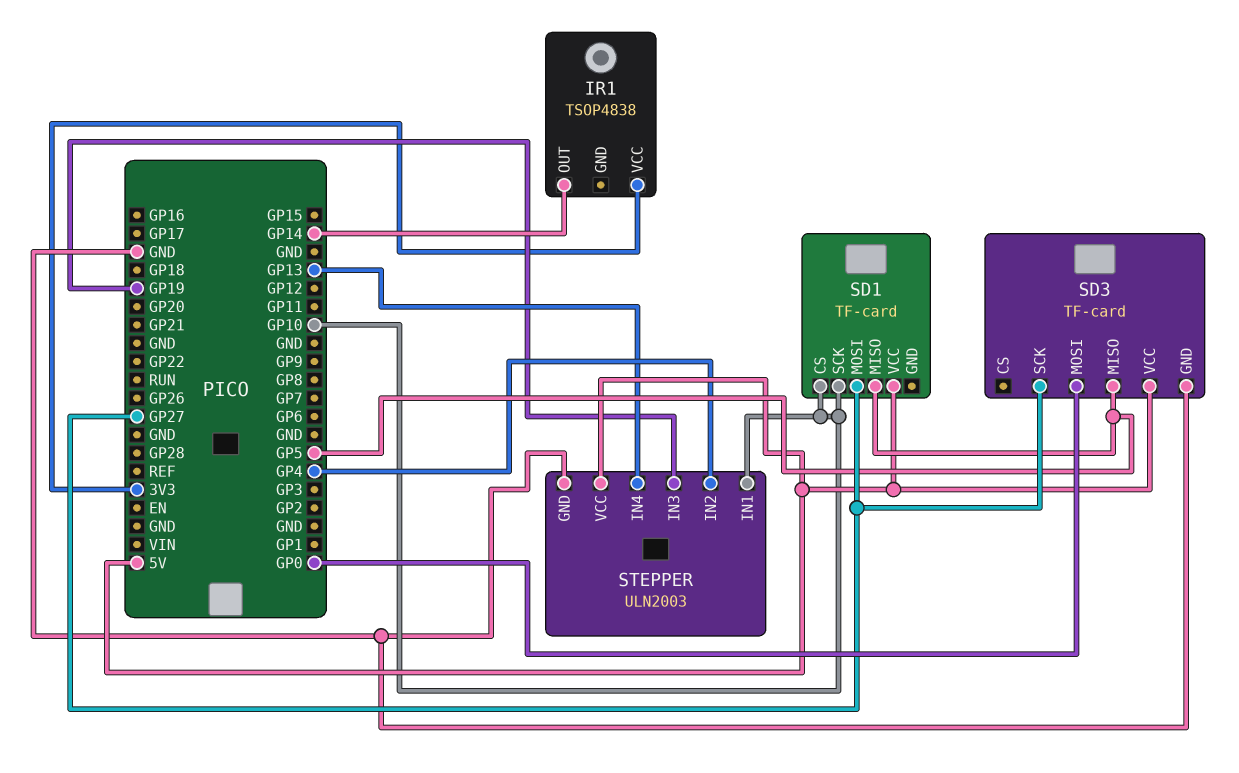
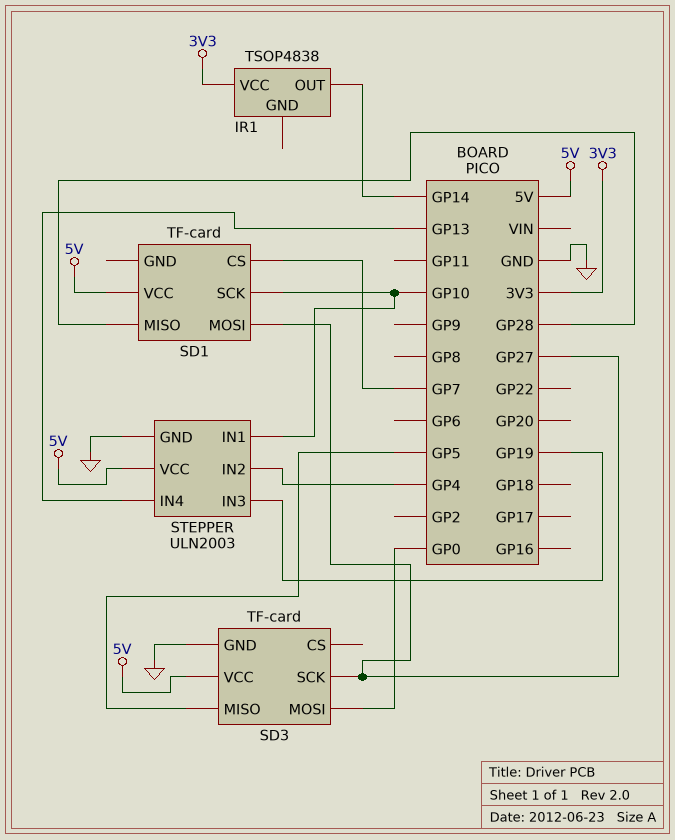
SD1 pin CS: GP10 -> GP7
SD1 pin MISO: GP5 -> GP28

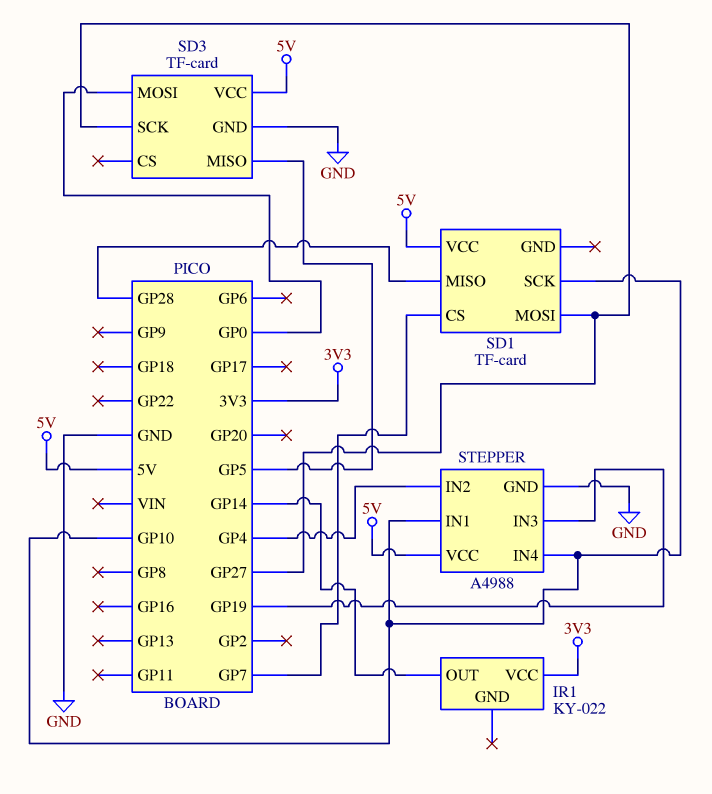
IR1: TSOP4838 -> KY-022
STEPPER: ULN2003 -> A4988
STEPPER pin IN4: GP13 -> GP10

